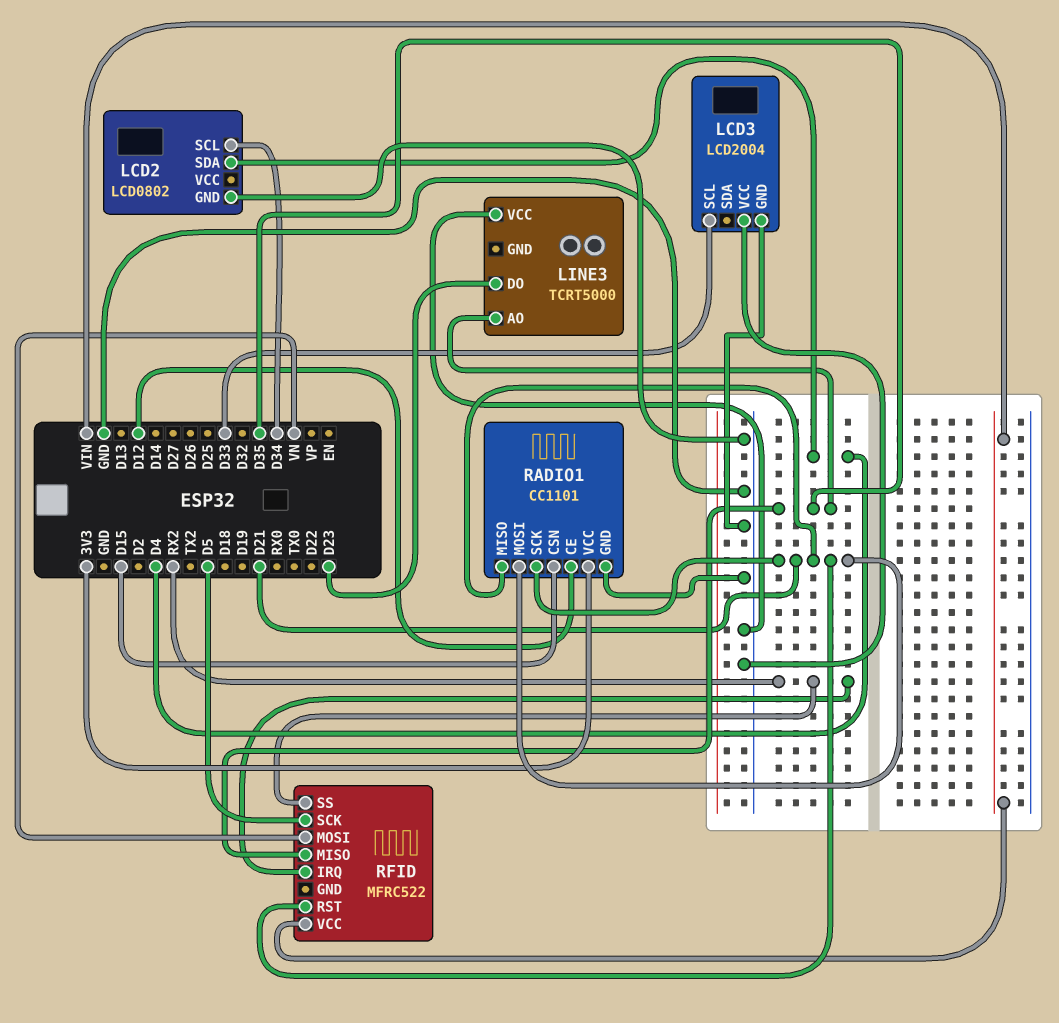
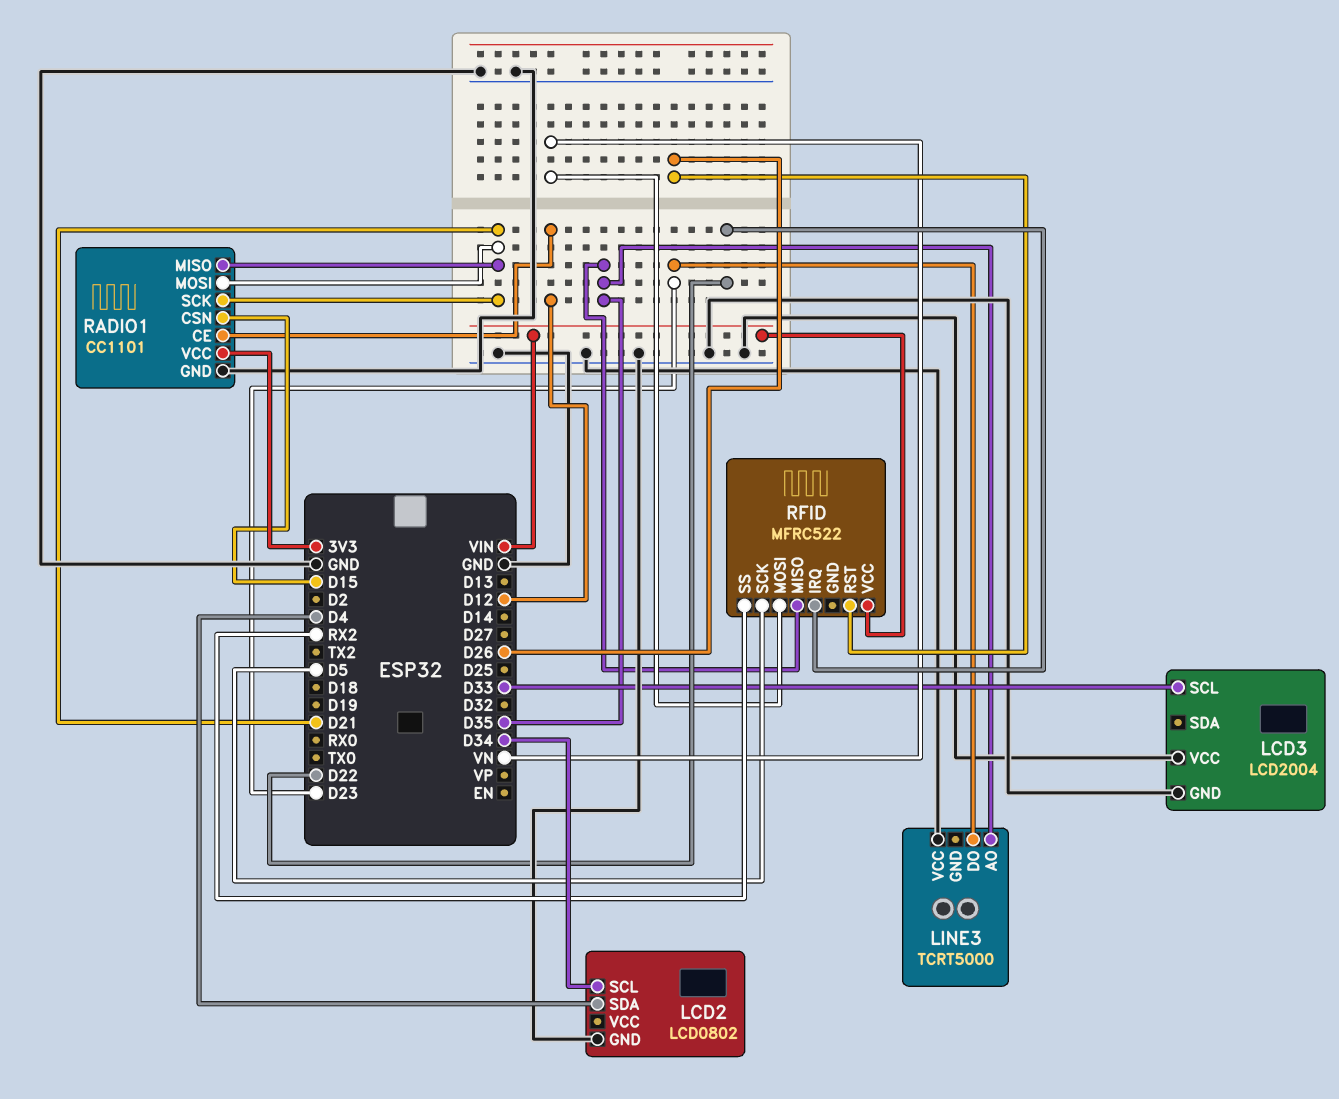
RFID pin IRQ: RX2 -> D22
RFID pin RST: D21 -> D26

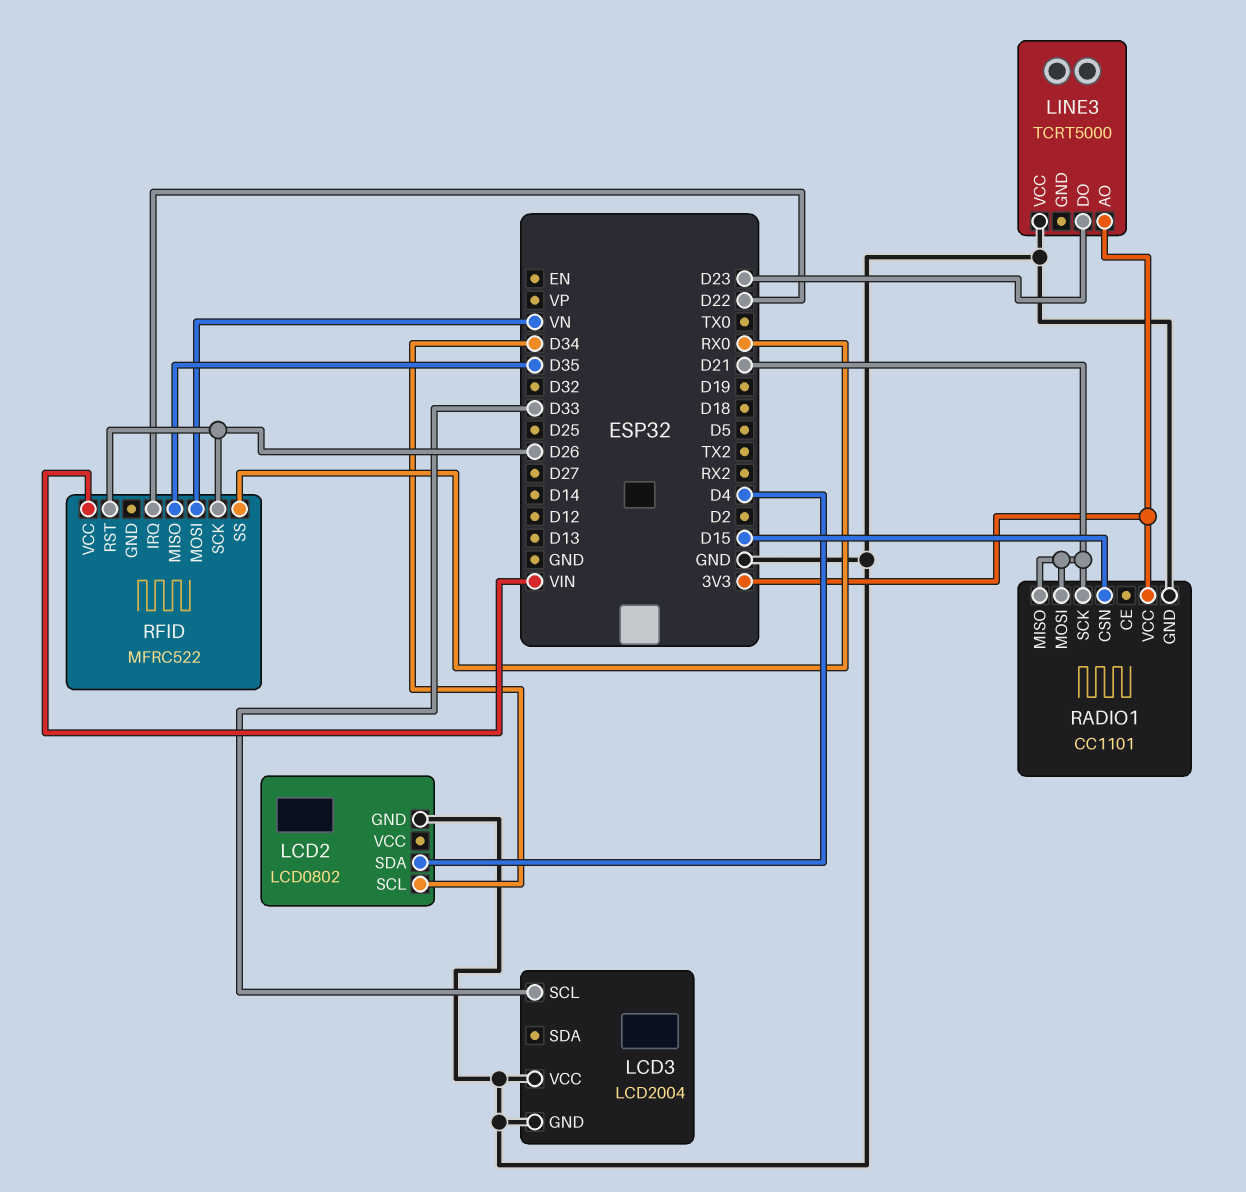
LINE3 pin AO: D35 -> 3V3
RADIO1 pin CE: D12 -> none
RFID pin SCK: D5 -> D26
RFID pin SS: RX2 -> RX0

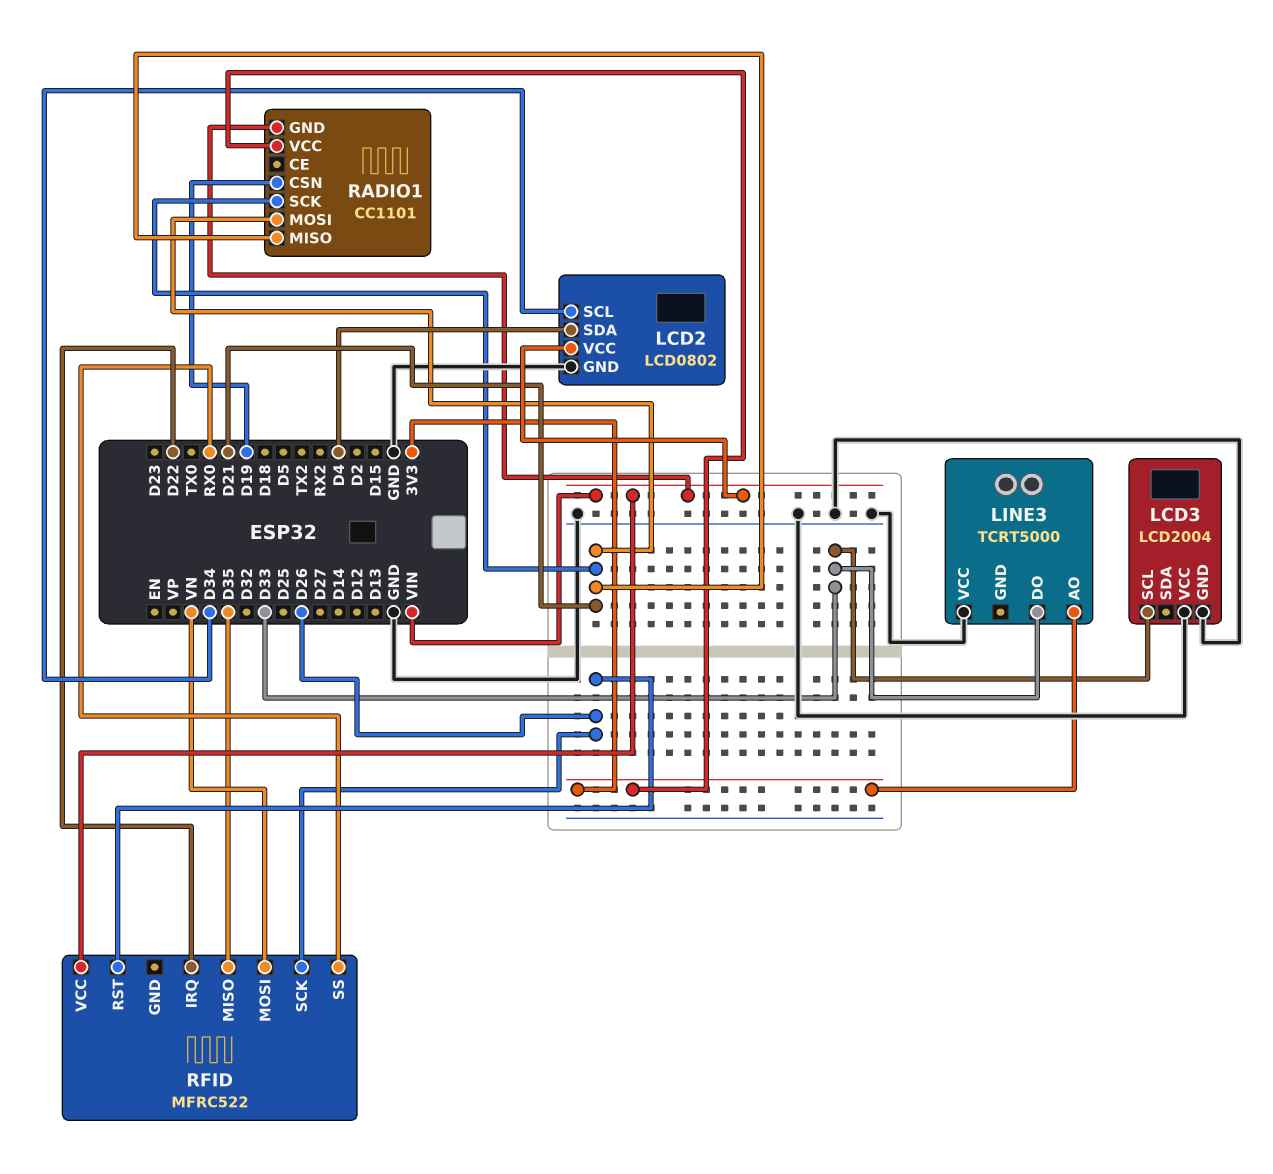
LCD2 pin VCC: none -> VIN
LINE3 pin DO: D23 -> D33
RADIO1 pin CSN: D15 -> D19
RADIO1 pin GND: GND -> VIN

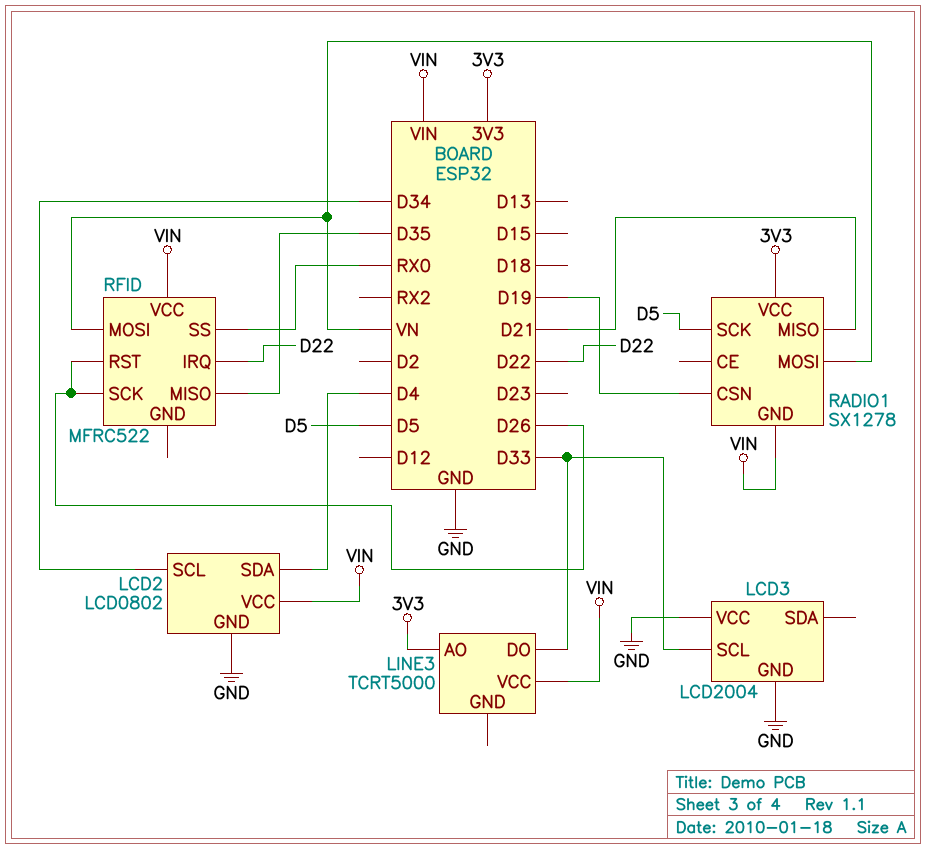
LINE3 pin VCC: GND -> VIN
RADIO1: CC1101 -> SX1278
RADIO1 pin MOSI: D21 -> VN
RADIO1 pin SCK: D21 -> D5

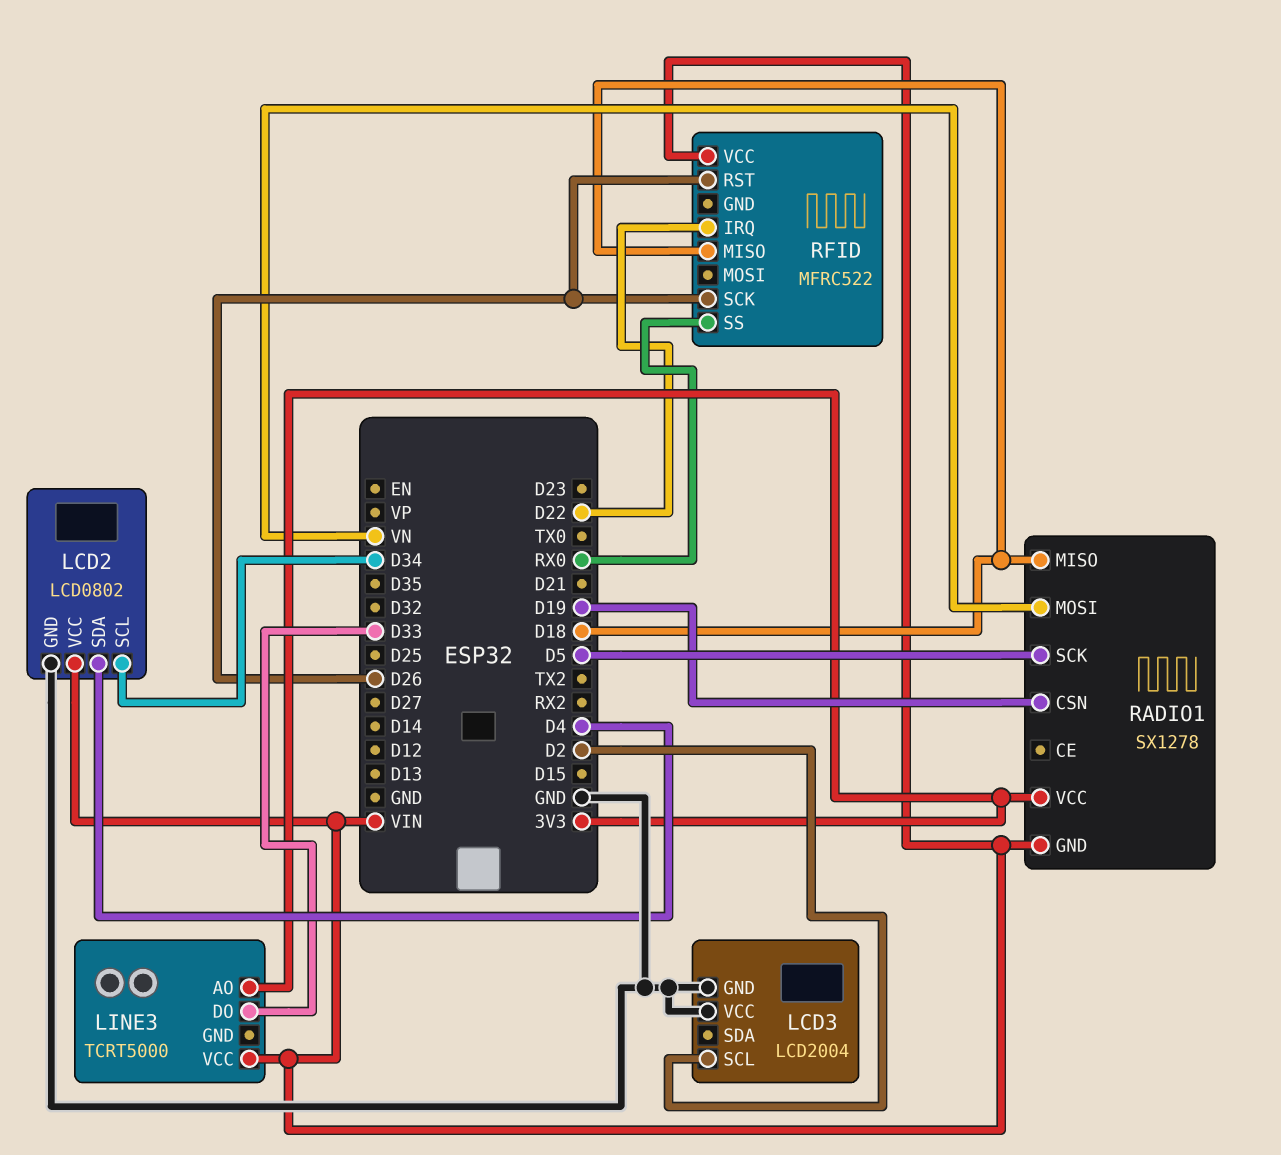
LCD3 pin SCL: D33 -> D2
RADIO1 pin MISO: D21 -> D18
RFID pin MISO: D35 -> D18
RFID pin MOSI: VN -> none

